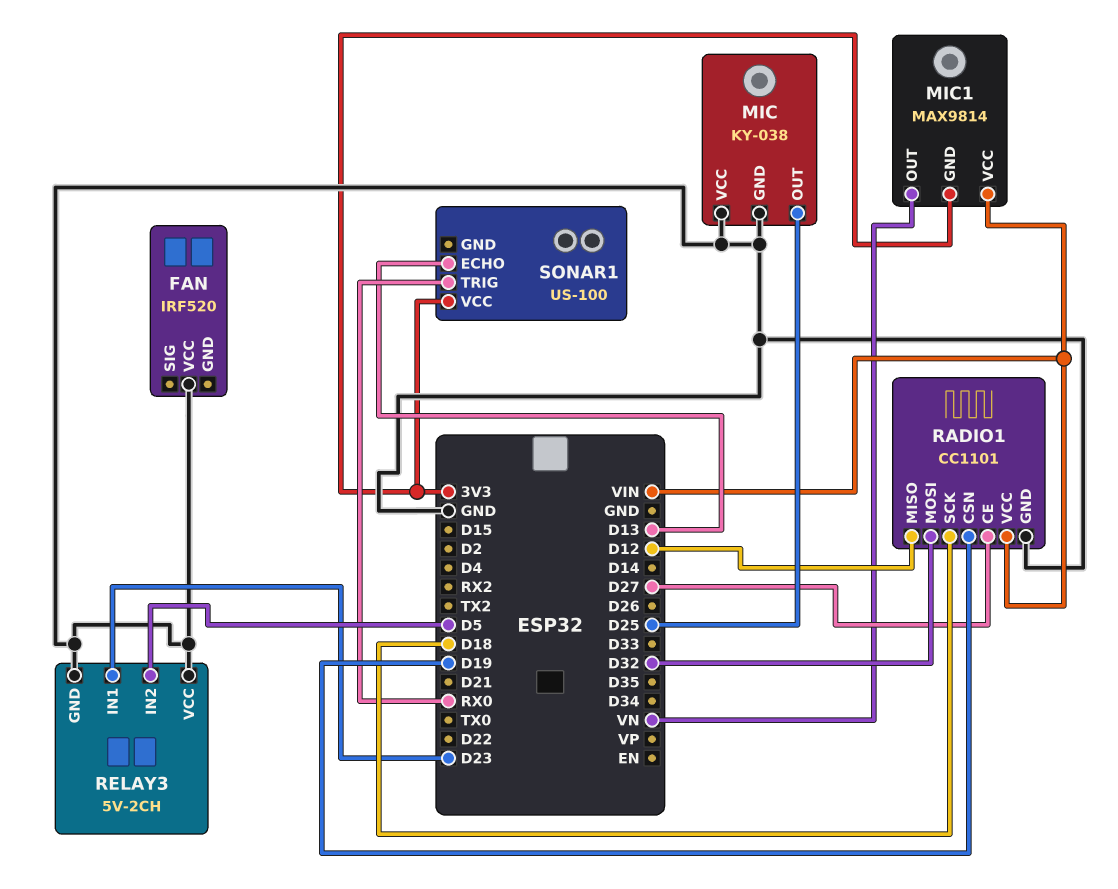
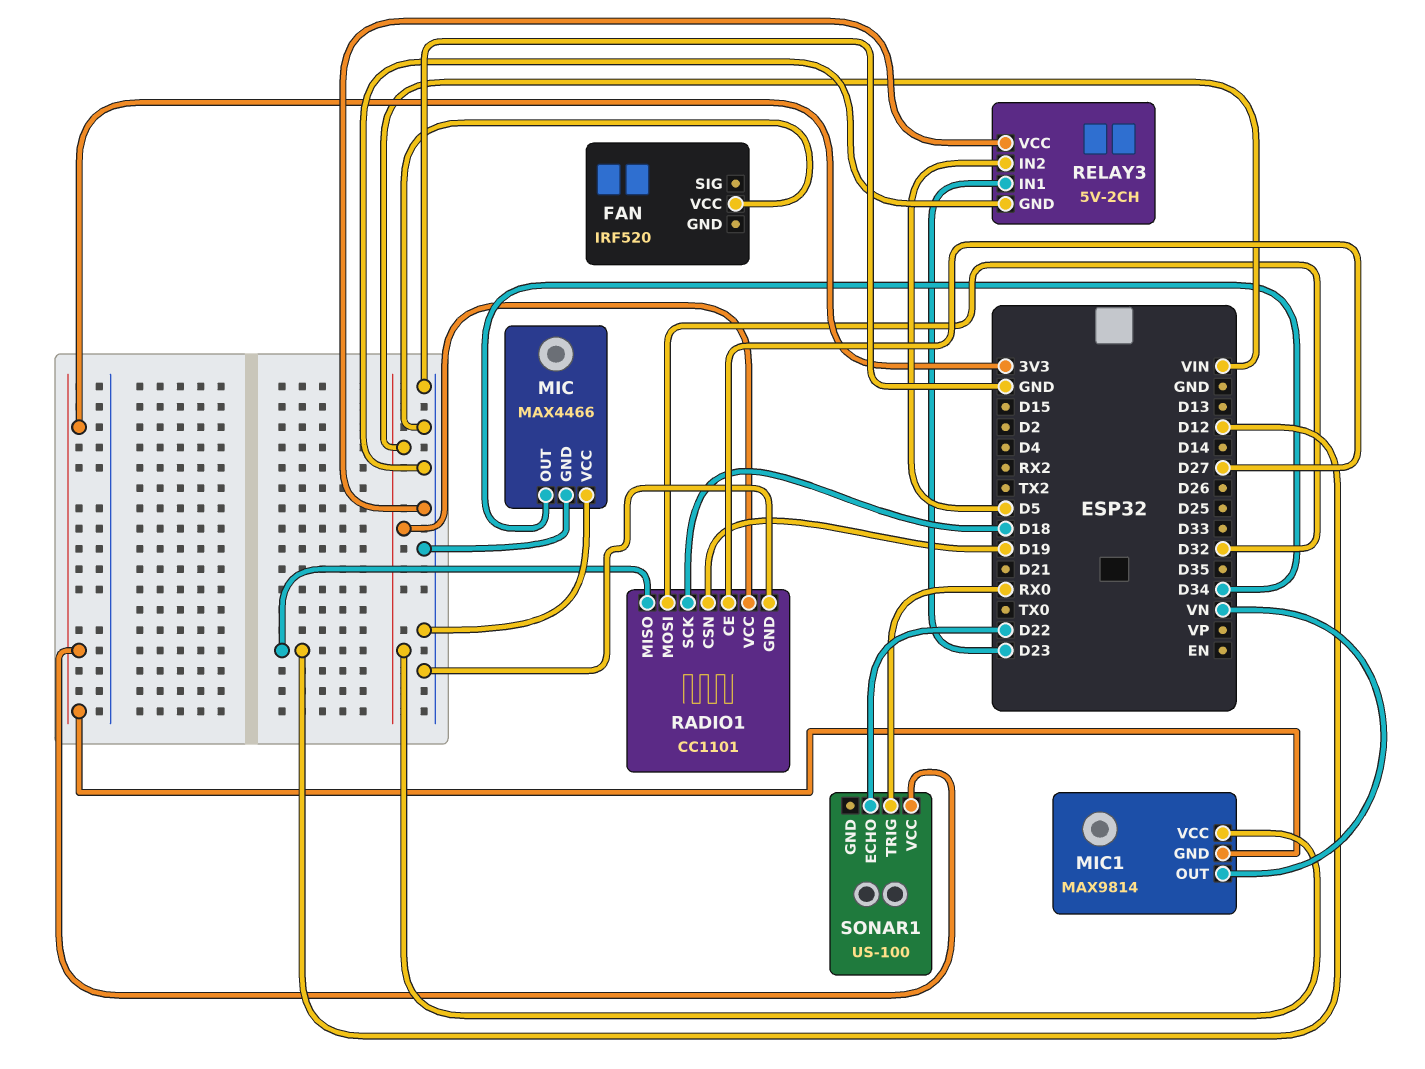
MIC: KY-038 -> MAX4466
MIC pin OUT: D25 -> D34
SONAR1 pin ECHO: D13 -> D22

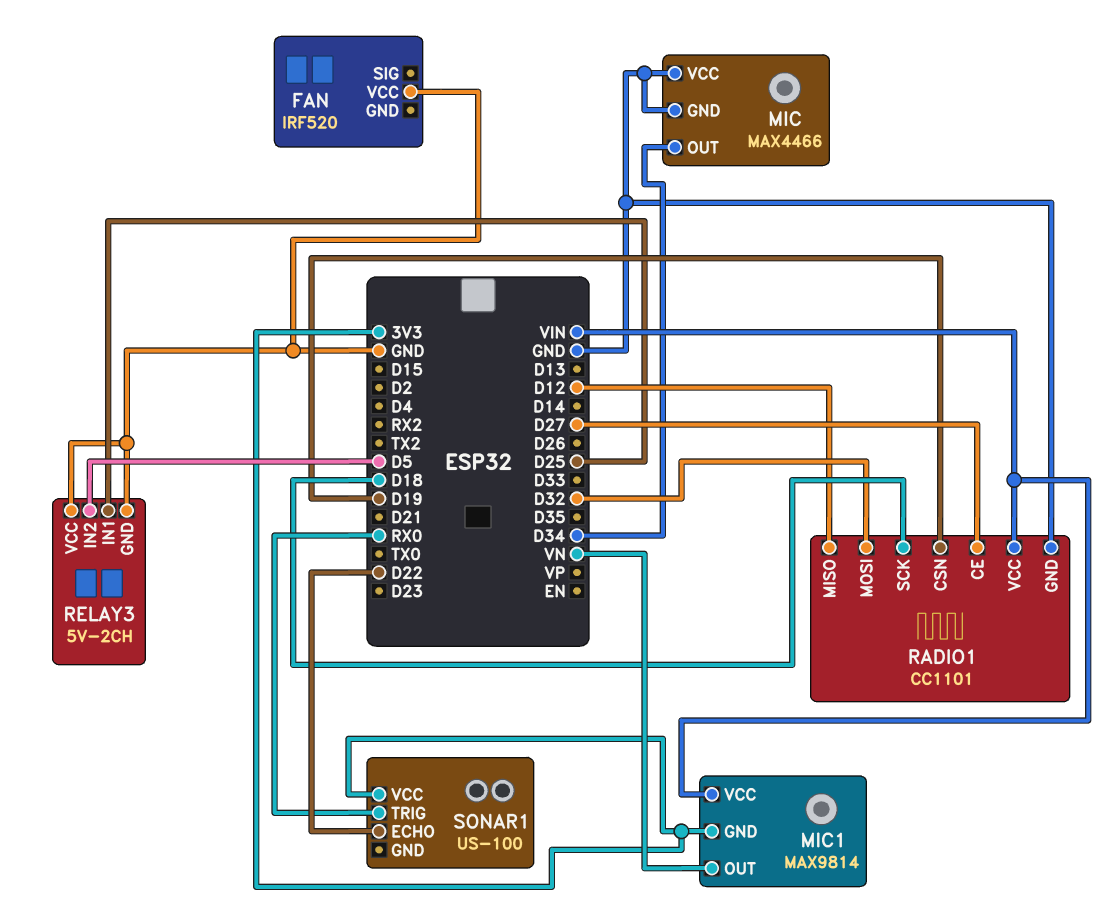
RELAY3 pin IN1: D23 -> D25

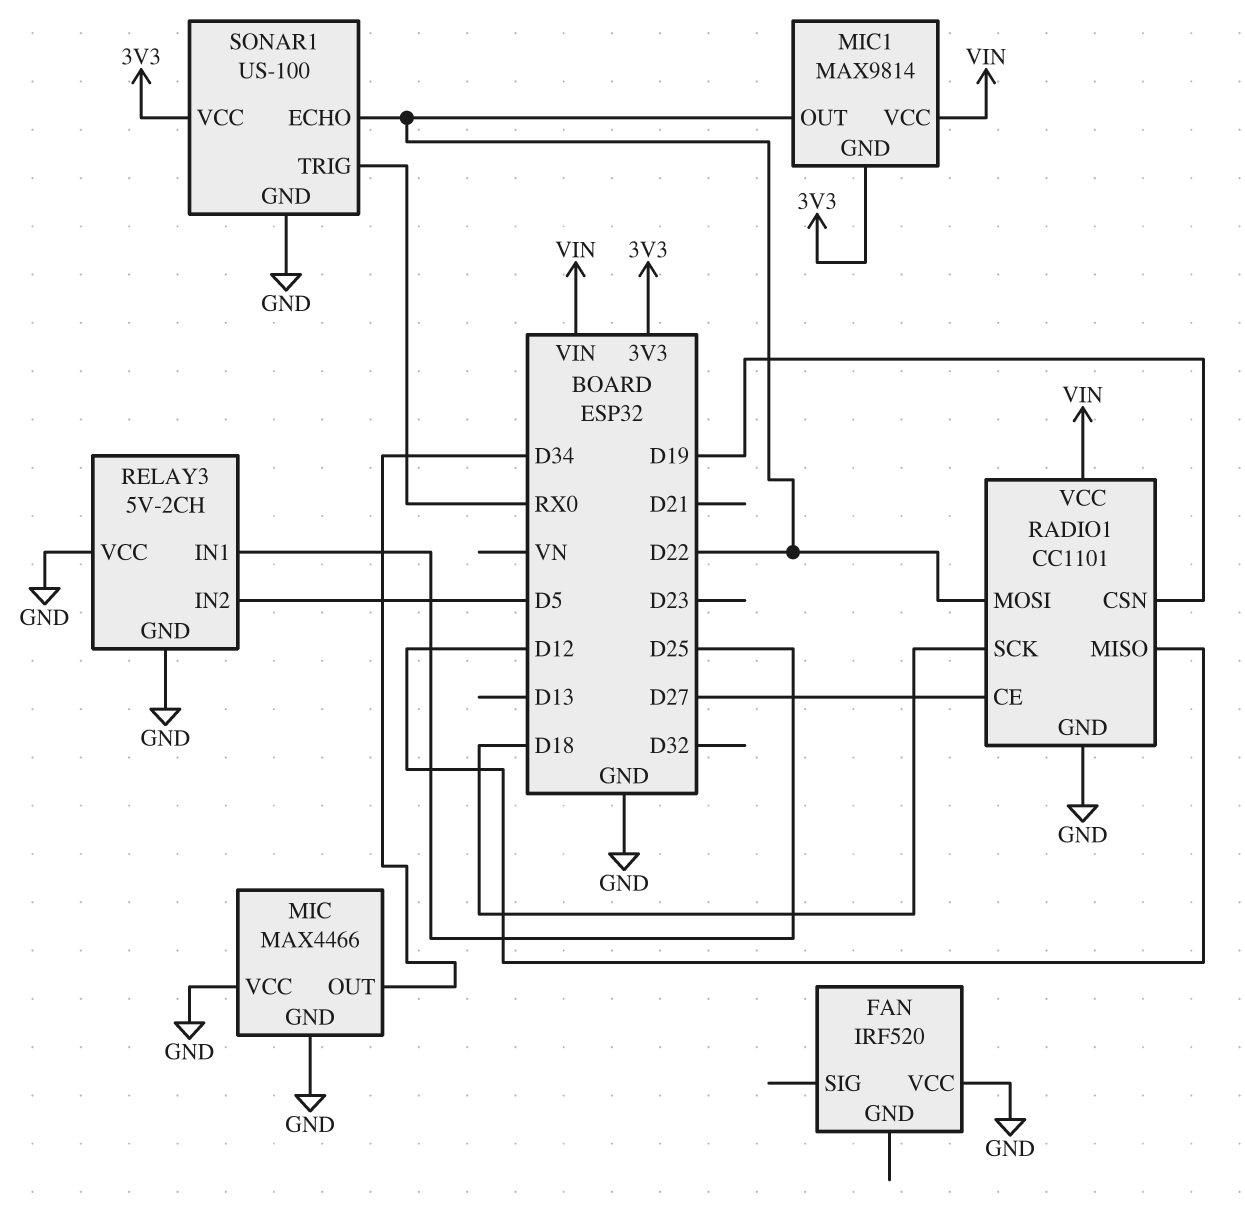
MIC1 pin OUT: VN -> D22
RADIO1 pin MOSI: D32 -> D22
SONAR1 pin GND: none -> GND

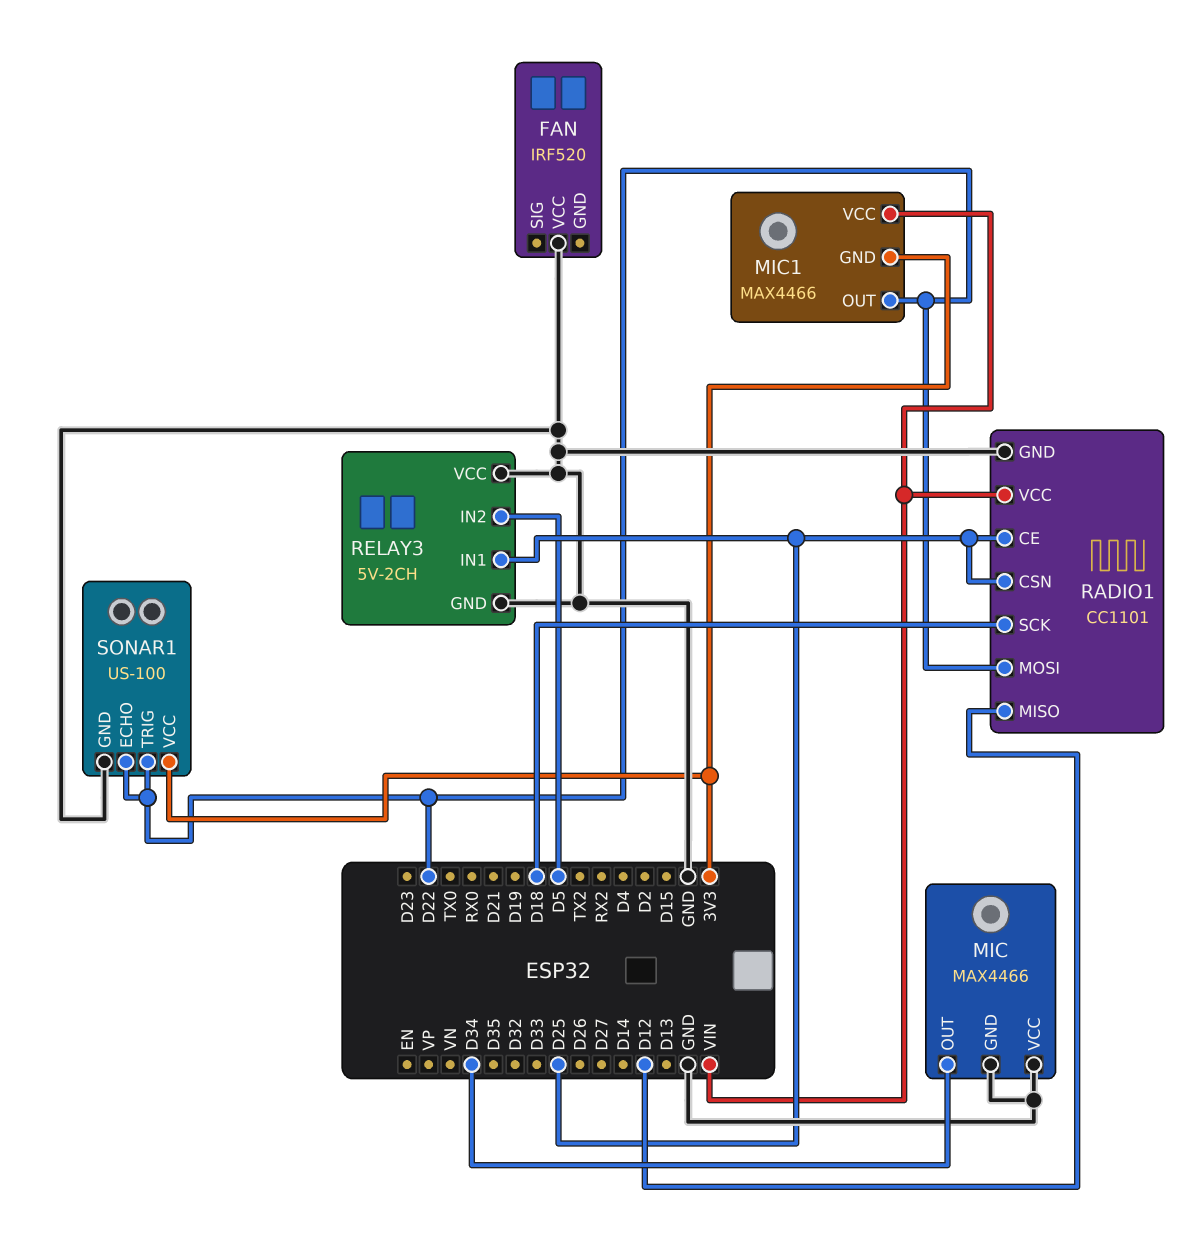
MIC1: MAX9814 -> MAX4466
RADIO1 pin CE: D27 -> D25
RADIO1 pin CSN: D19 -> D25
SONAR1 pin TRIG: RX0 -> D22

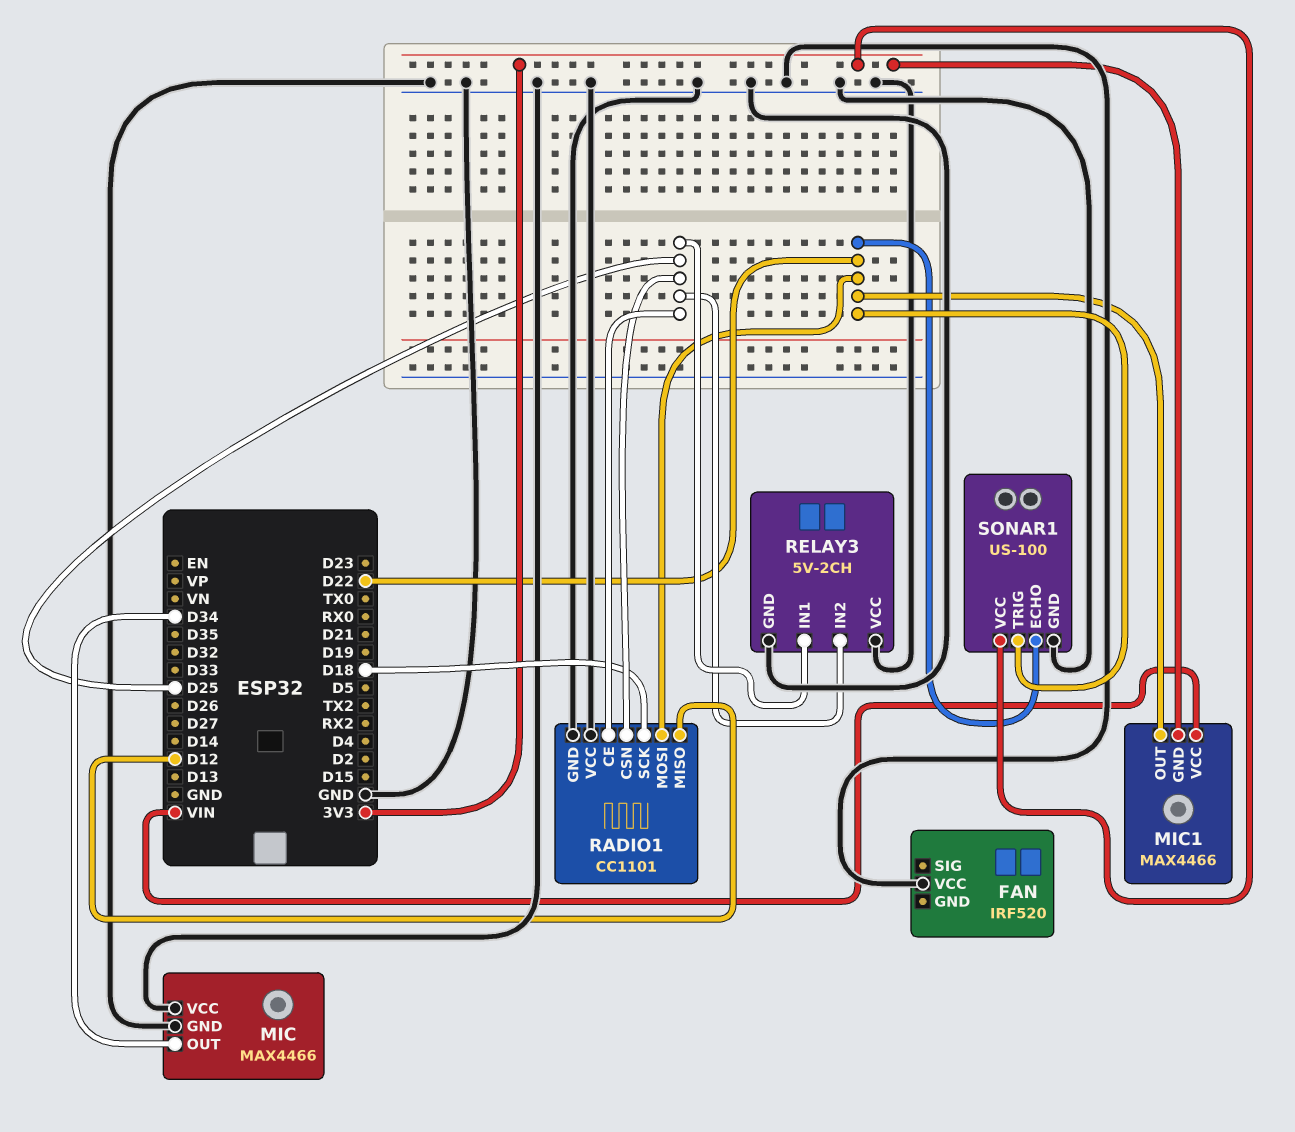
RADIO1 pin VCC: VIN -> GND
RELAY3 pin IN2: D5 -> D25

